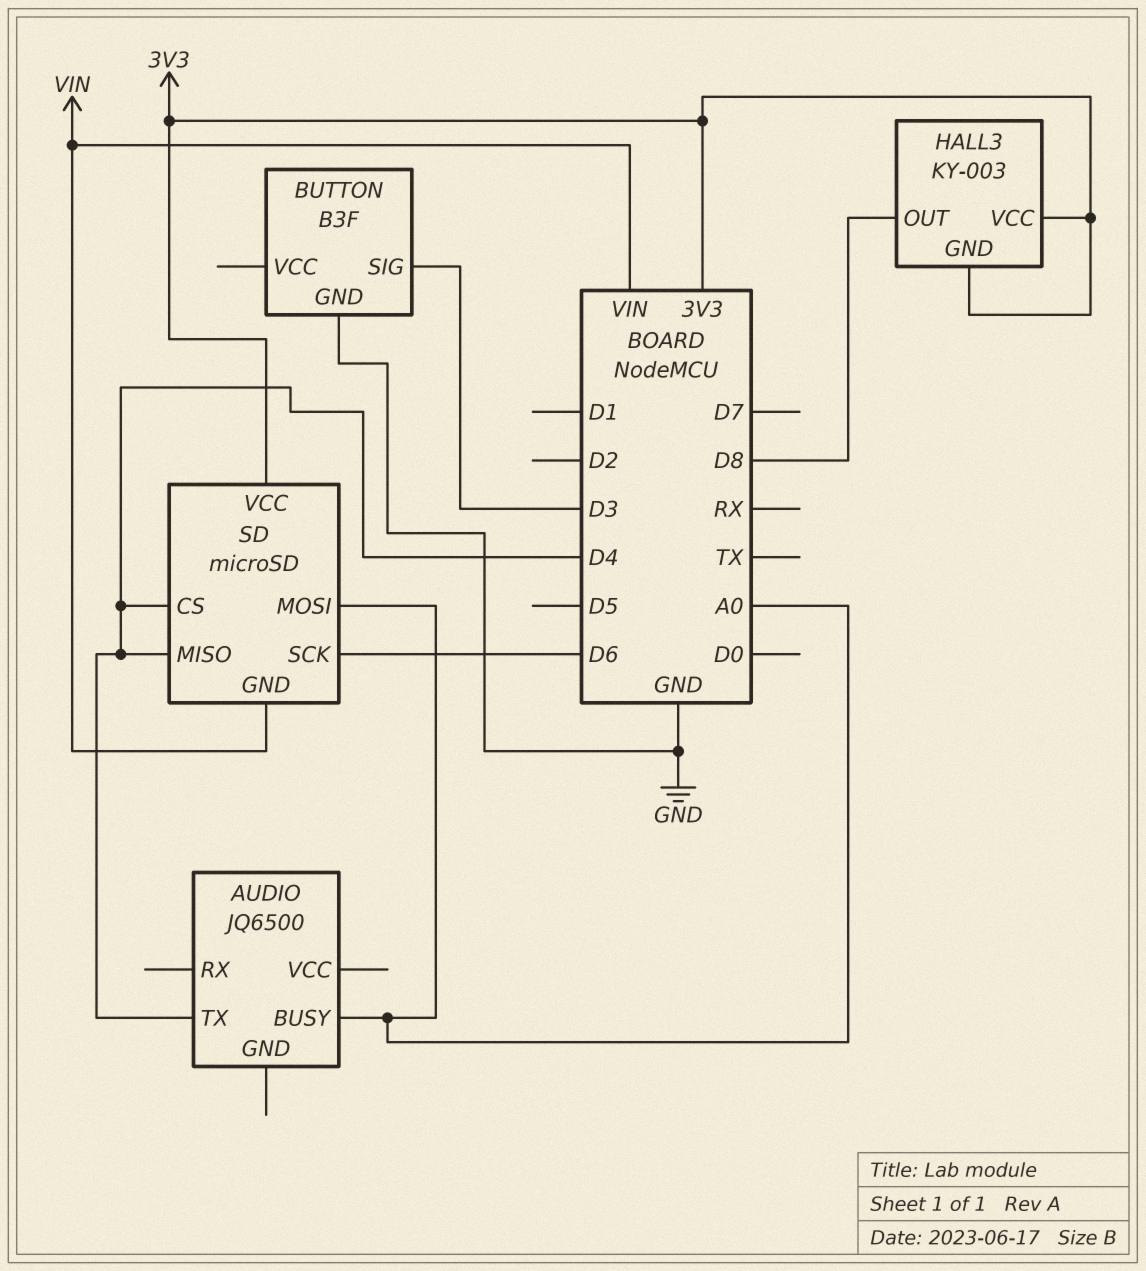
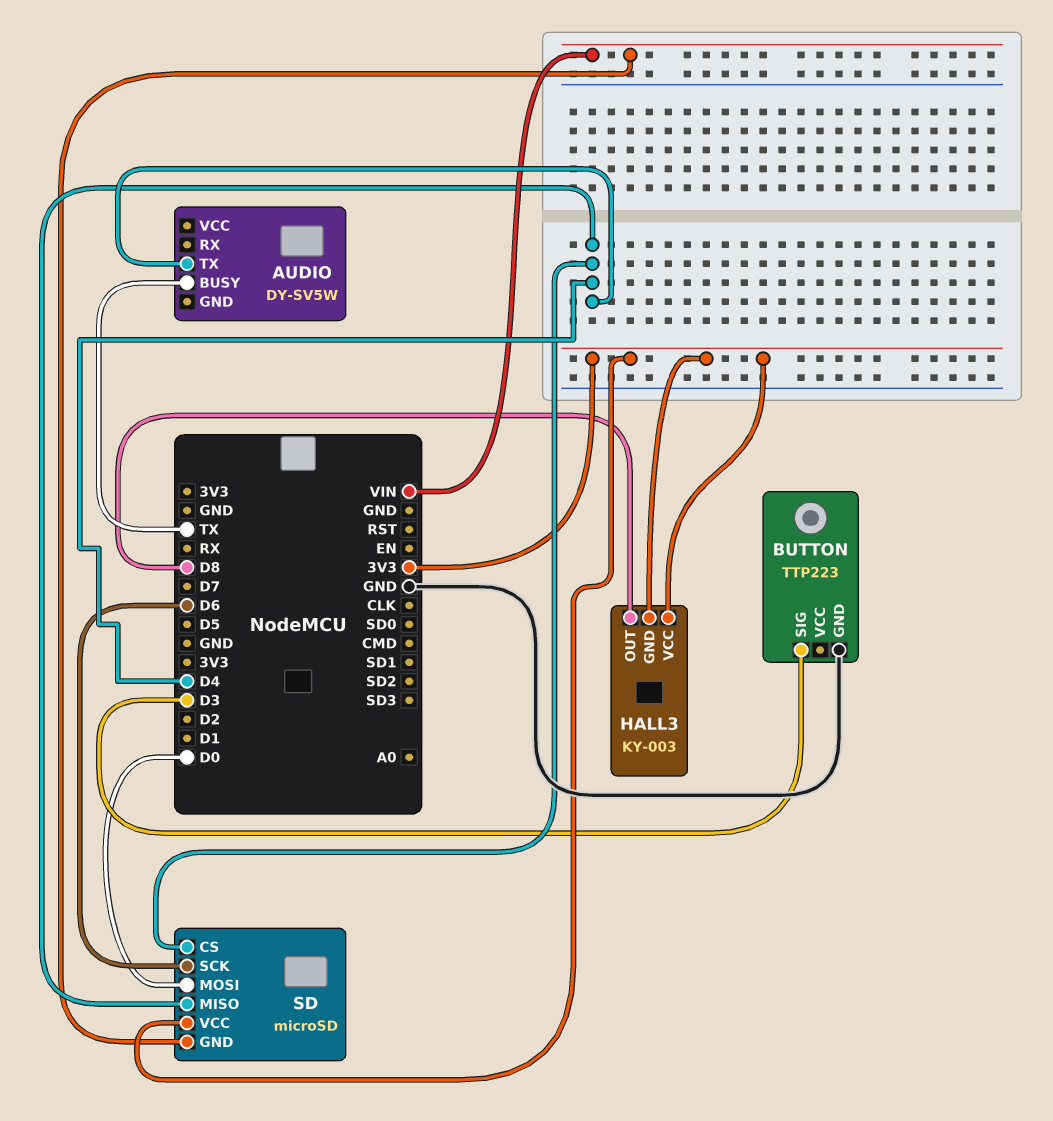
AUDIO: JQ6500 -> DY-SV5W
AUDIO pin BUSY: A0 -> TX
BUTTON: B3F -> TTP223
SD pin MOSI: A0 -> D0

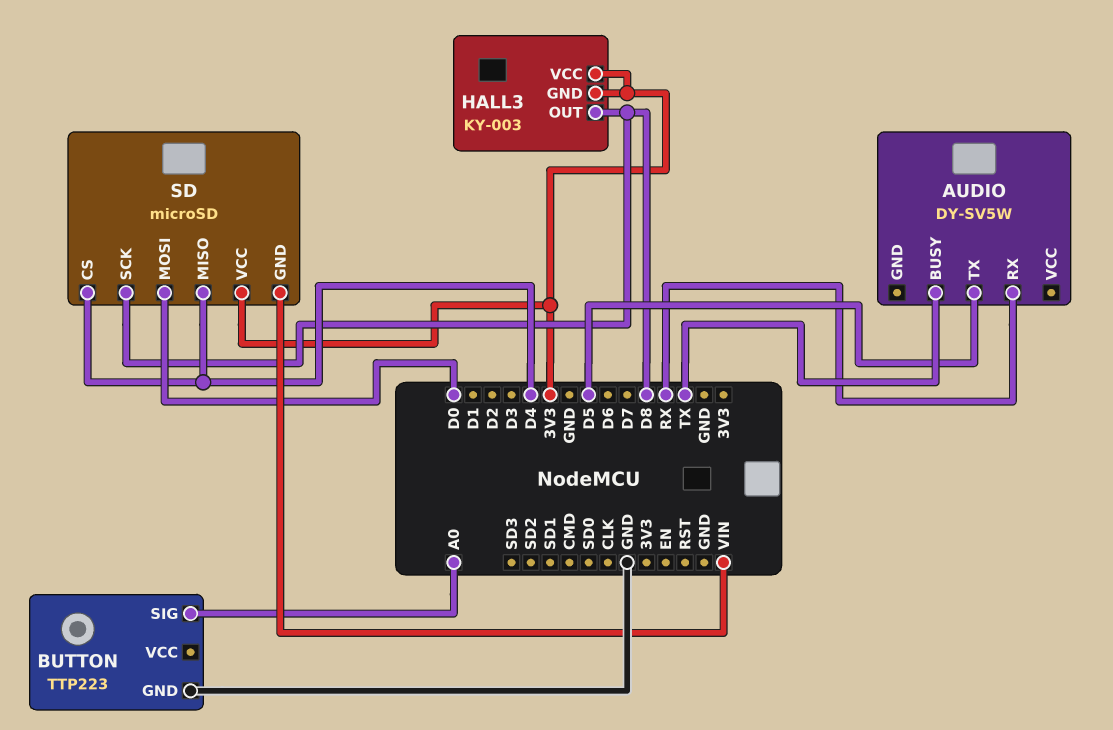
AUDIO pin RX: none -> RX
AUDIO pin TX: D4 -> D5
BUTTON pin SIG: D3 -> A0
SD pin SCK: D6 -> D8

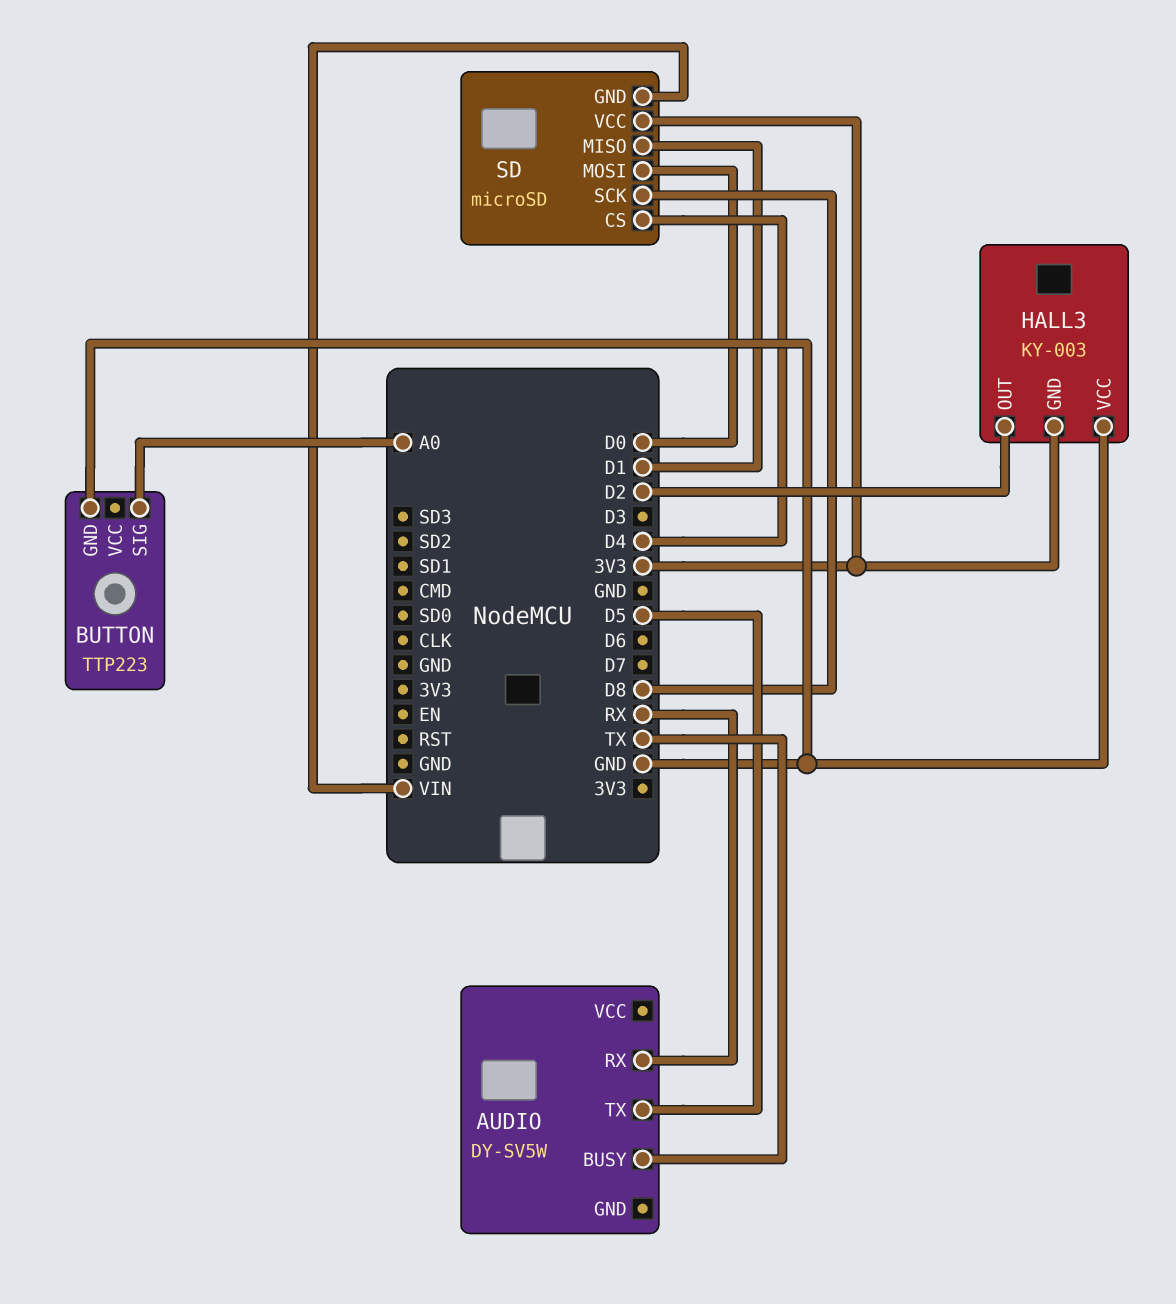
HALL3 pin OUT: D8 -> D2
HALL3 pin VCC: 3V3 -> GND
SD pin MISO: D4 -> D1

